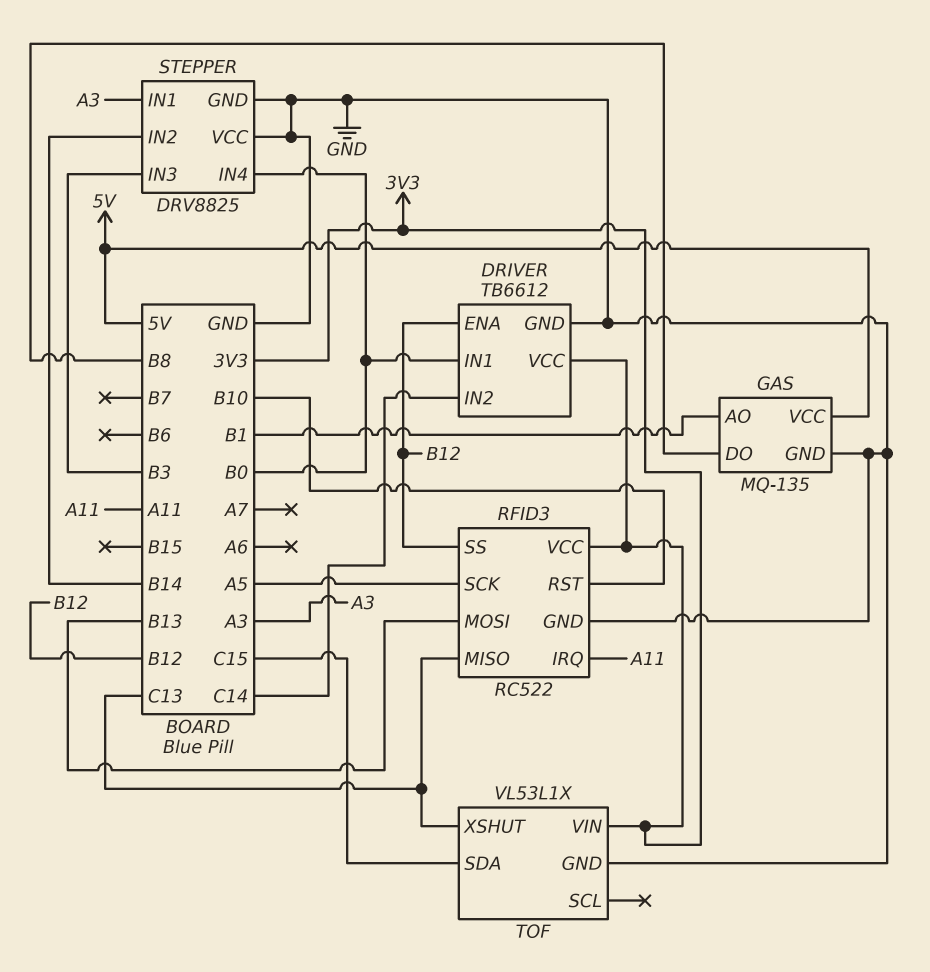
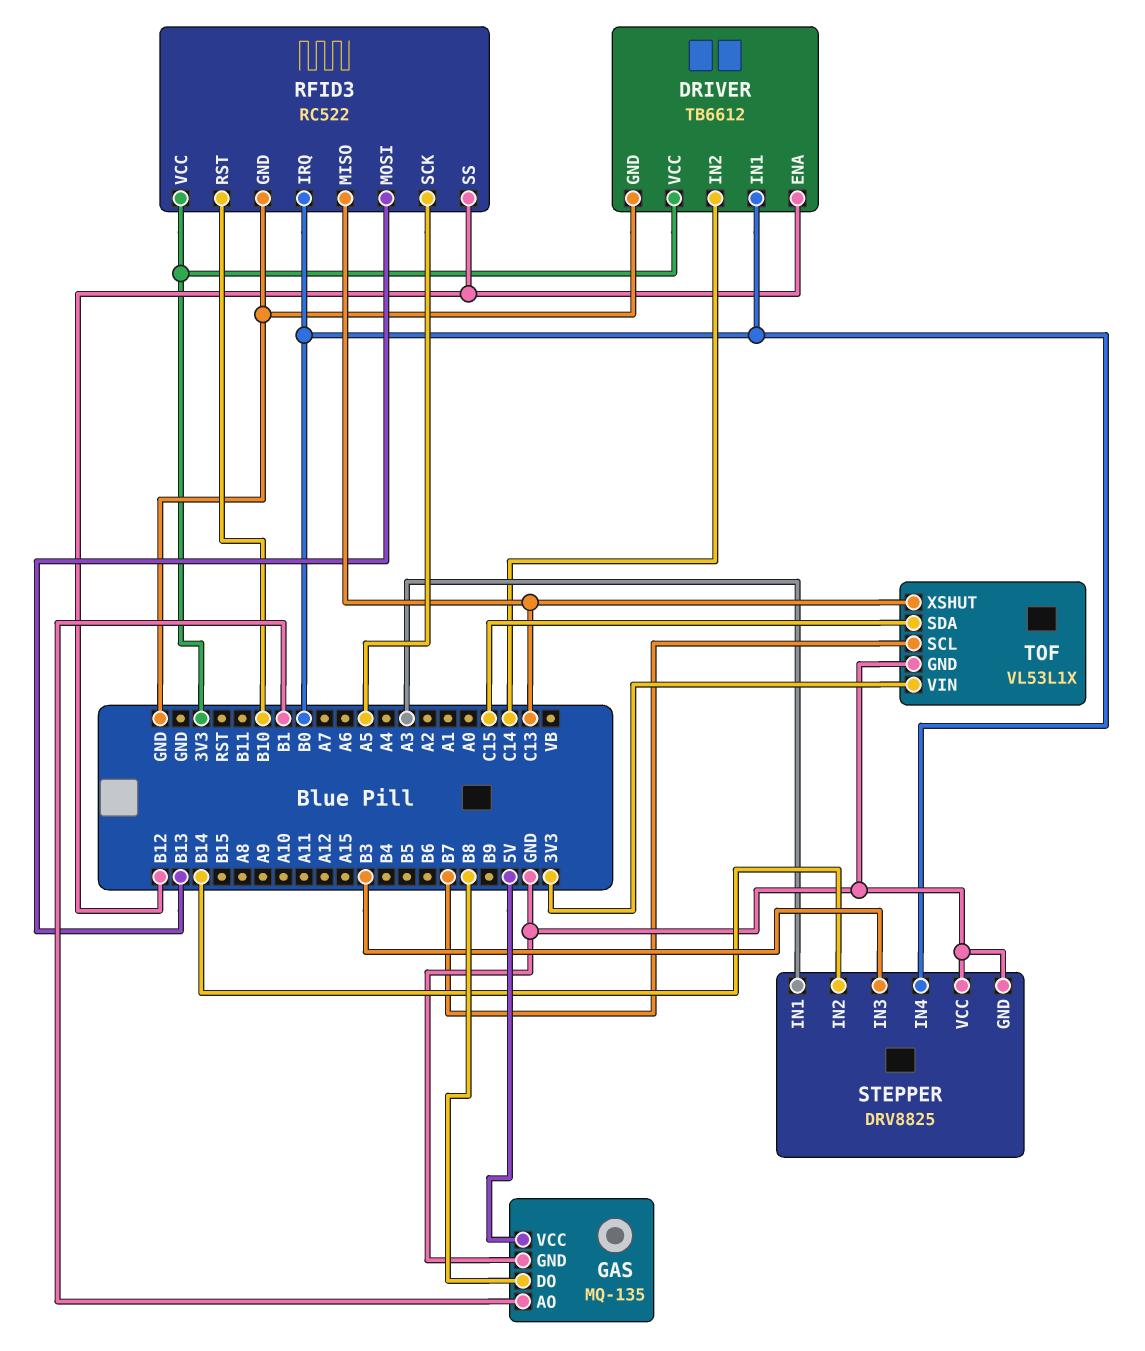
RFID3 pin IRQ: A11 -> B0
TOF pin SCL: none -> B7

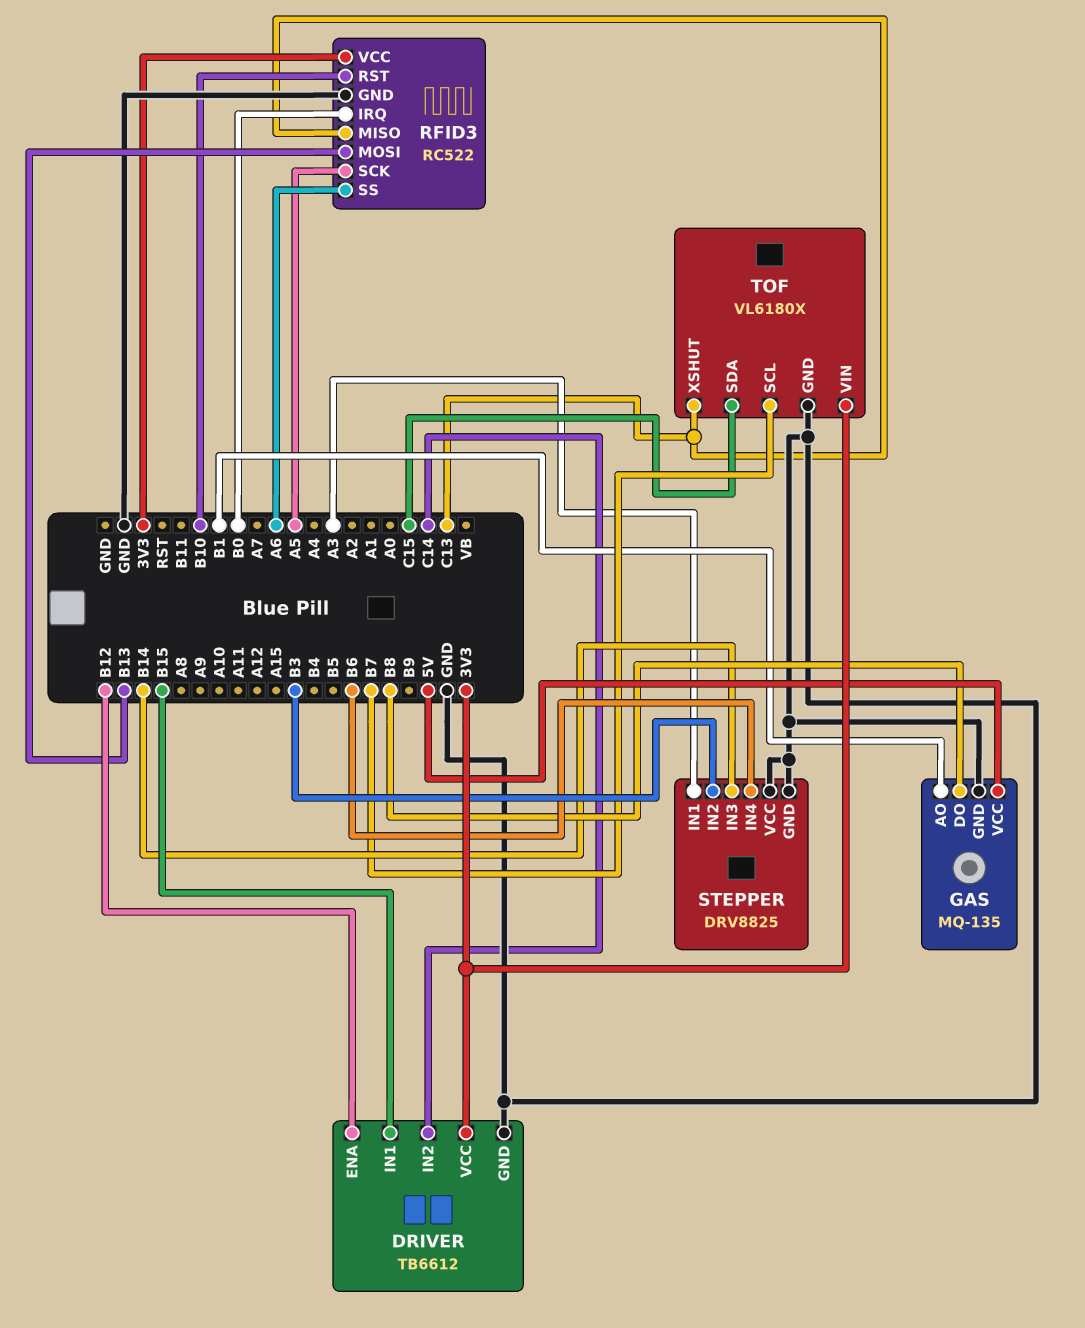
DRIVER pin IN1: B0 -> B15
RFID3 pin SS: B12 -> A6
STEPPER pin IN2: B14 -> B3
STEPPER pin IN3: B3 -> B14
STEPPER pin IN4: B0 -> B6
TOF: VL53L1X -> VL6180X

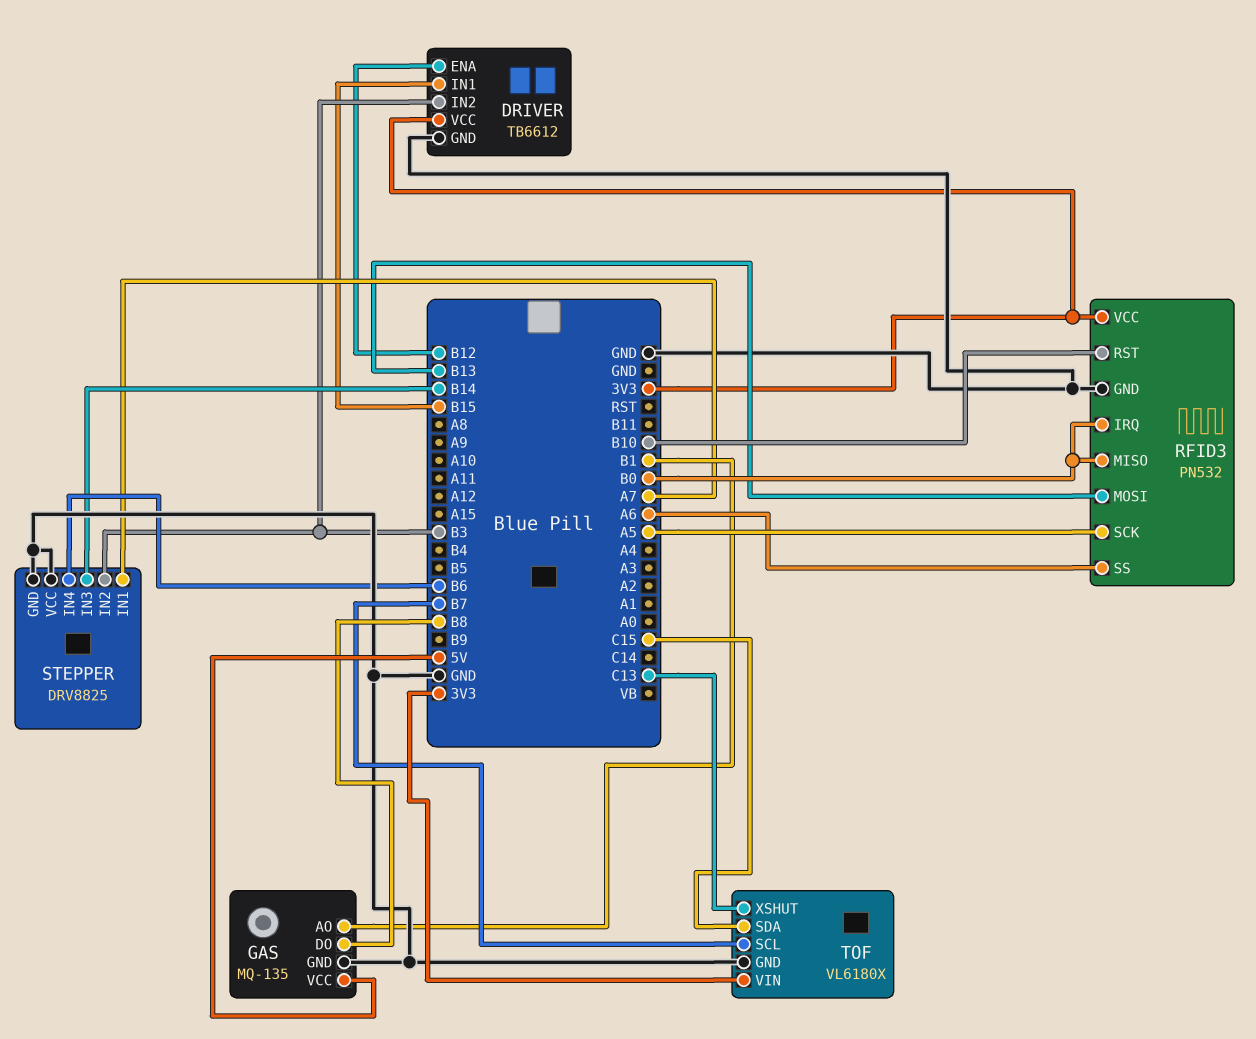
DRIVER pin IN2: C14 -> B3
RFID3: RC522 -> PN532
RFID3 pin MISO: C13 -> B0
STEPPER pin IN1: A3 -> A7

